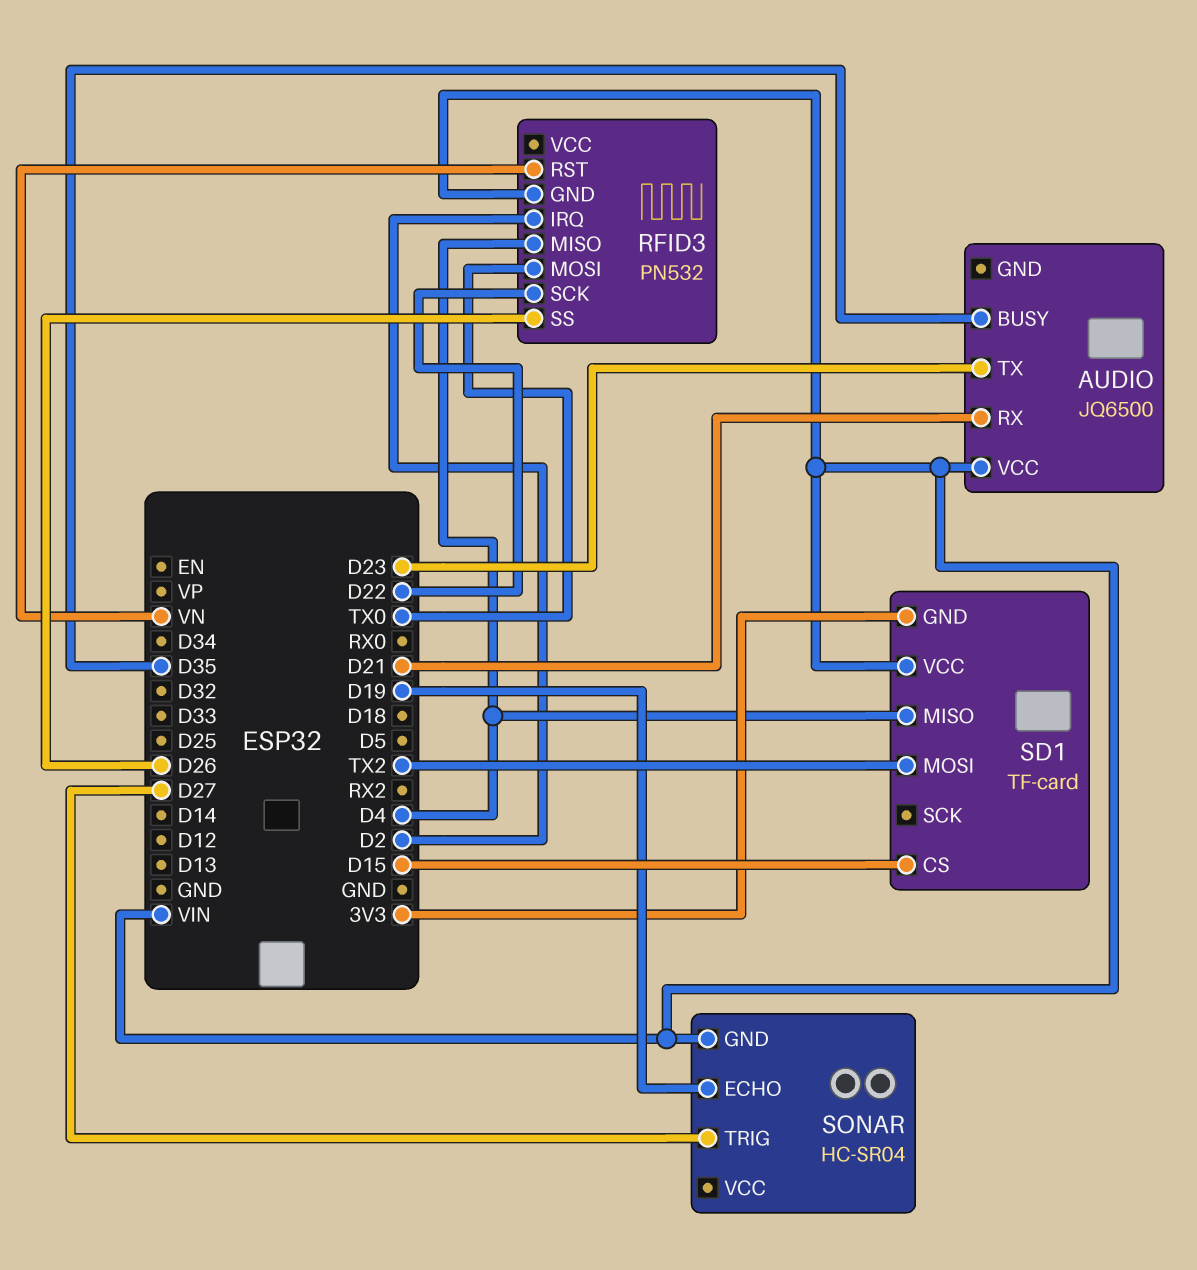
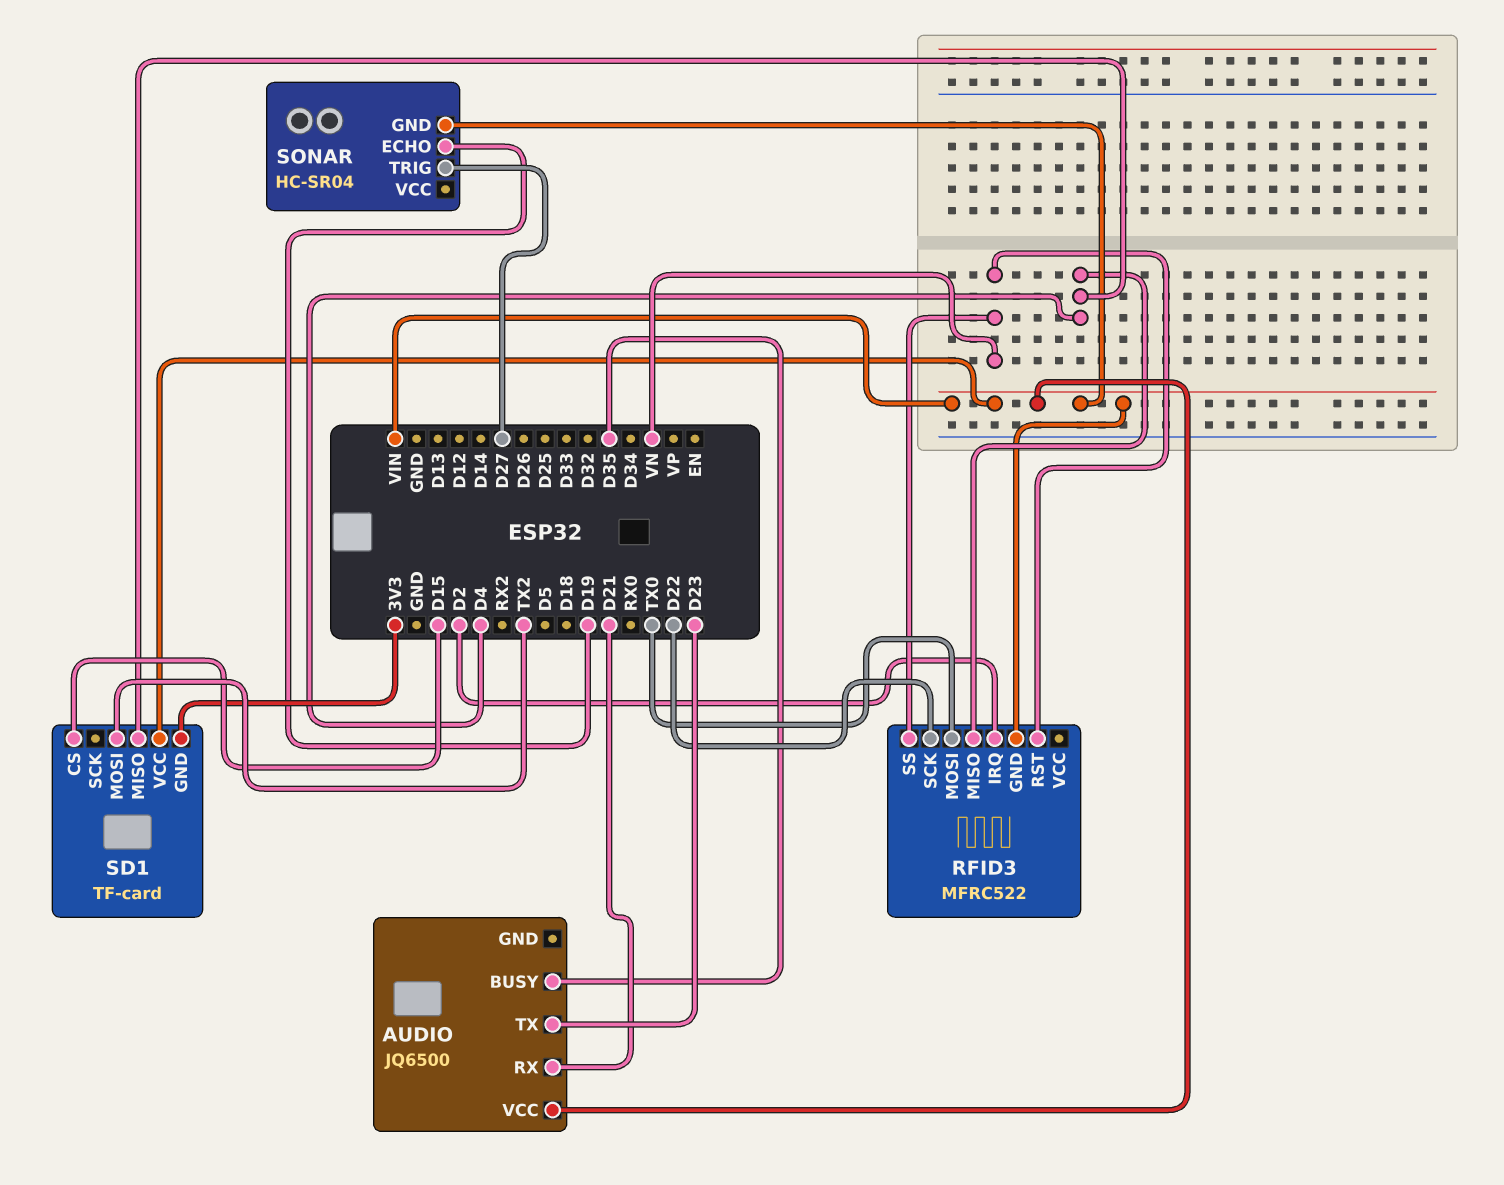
RFID3: PN532 -> MFRC522
RFID3 pin SS: D26 -> VN

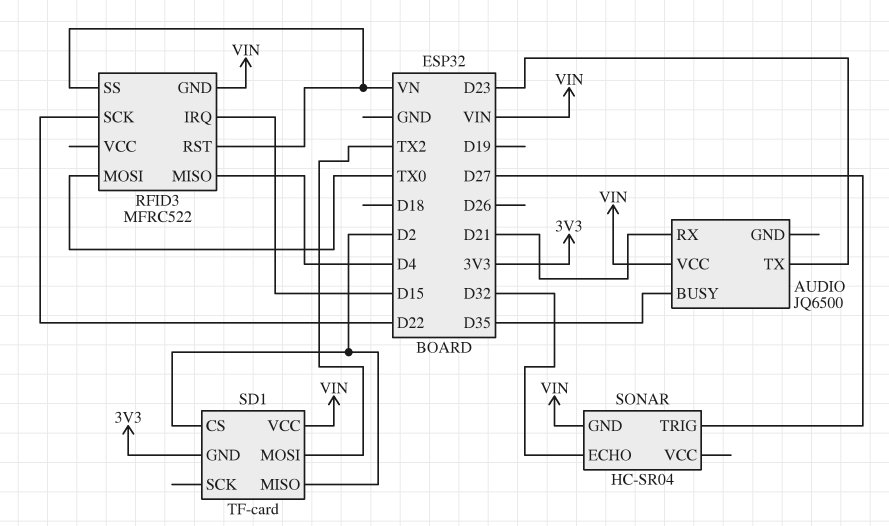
RFID3 pin IRQ: D2 -> D15
SD1 pin CS: D15 -> D2
SD1 pin MISO: D4 -> D2
SONAR pin ECHO: D19 -> D32

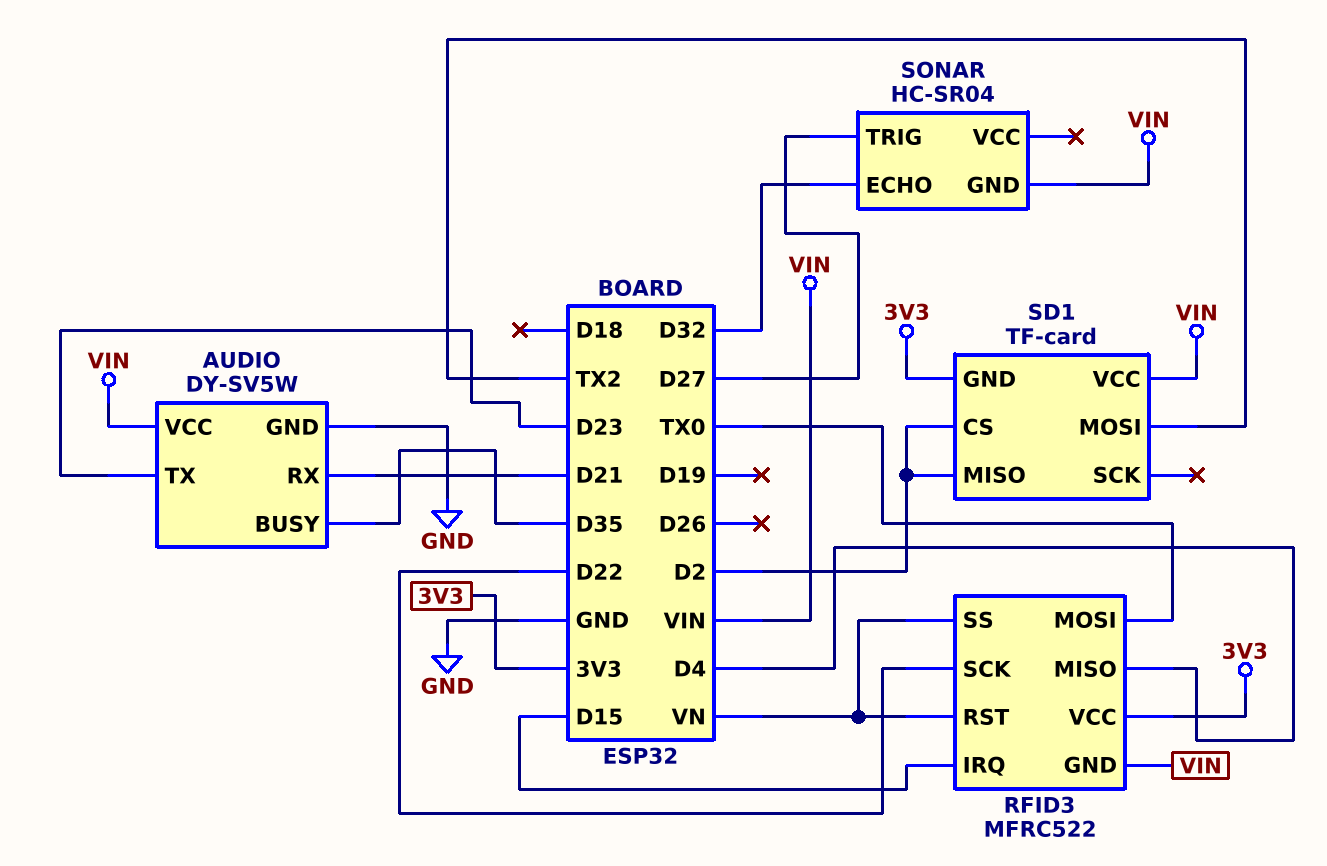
AUDIO: JQ6500 -> DY-SV5W
AUDIO pin GND: none -> GND
RFID3 pin VCC: none -> 3V3

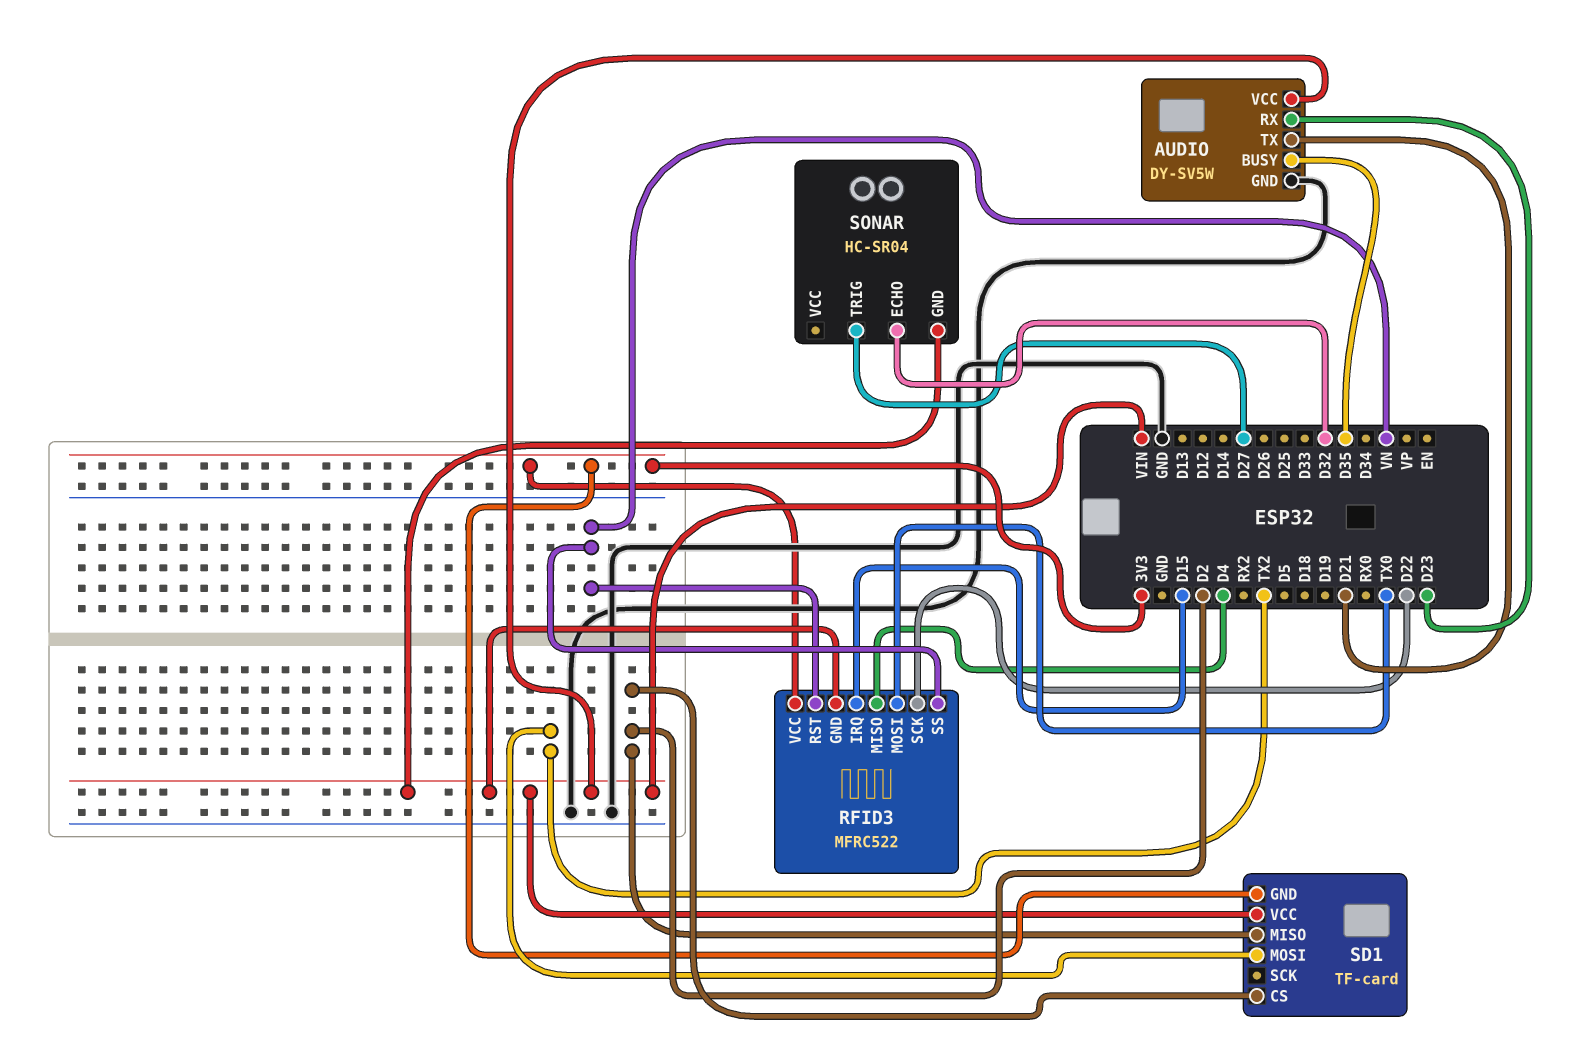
AUDIO pin RX: D21 -> D23
AUDIO pin TX: D23 -> D21

